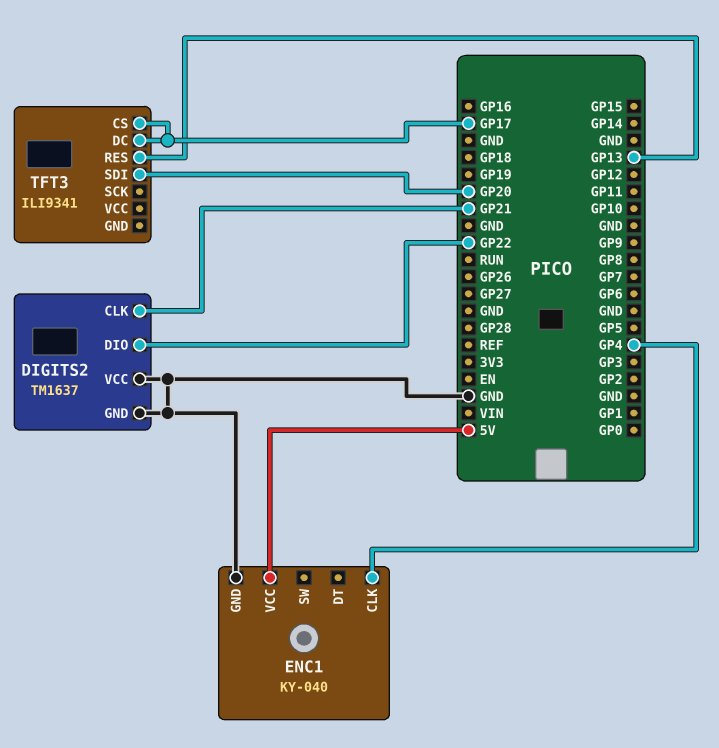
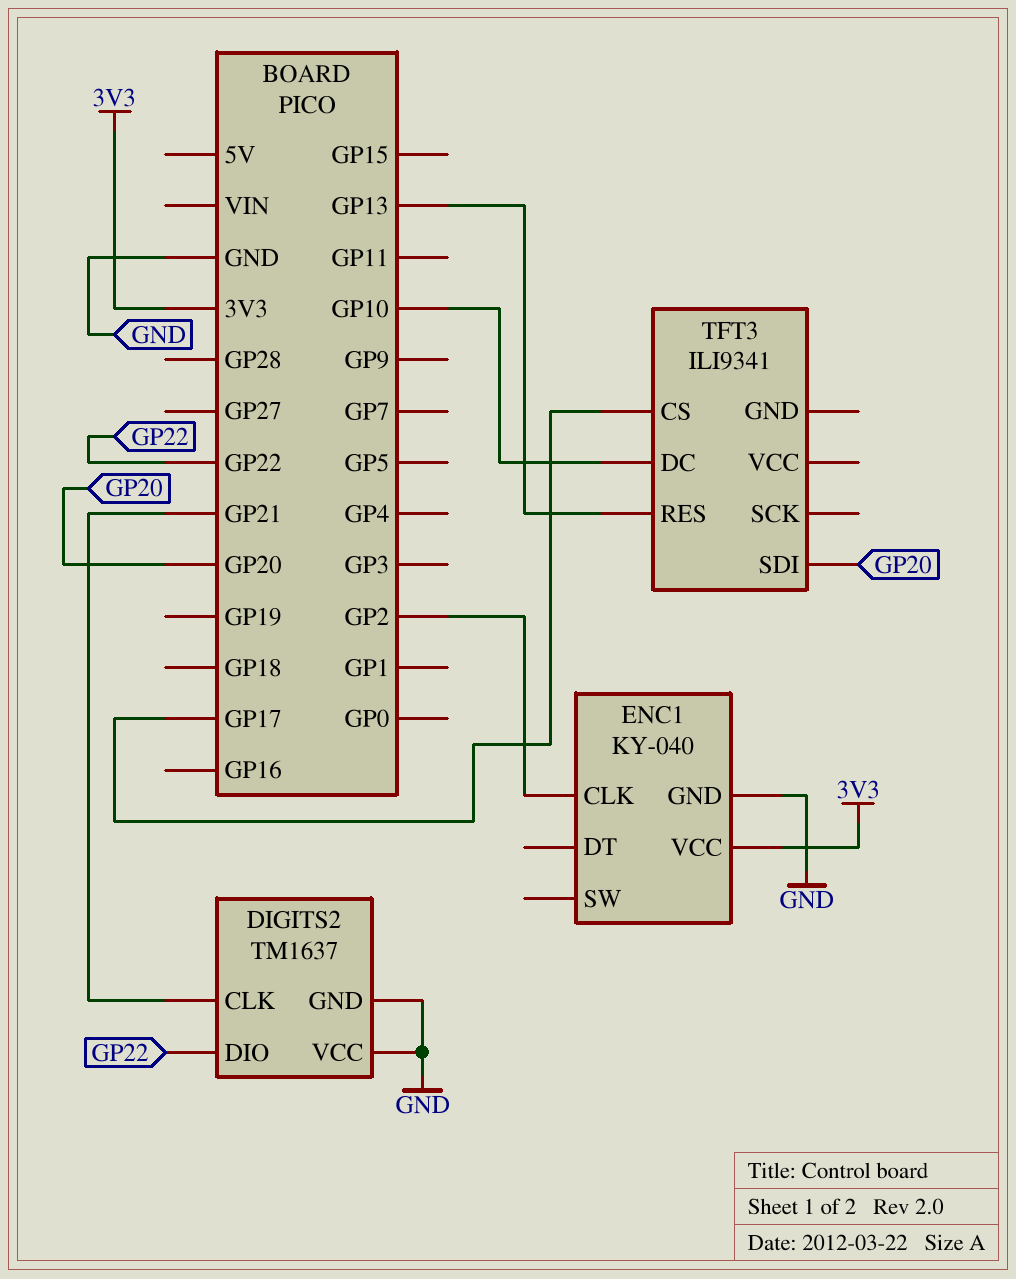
ENC1 pin CLK: GP4 -> GP2
ENC1 pin VCC: 5V -> 3V3
TFT3 pin DC: GP17 -> GP10

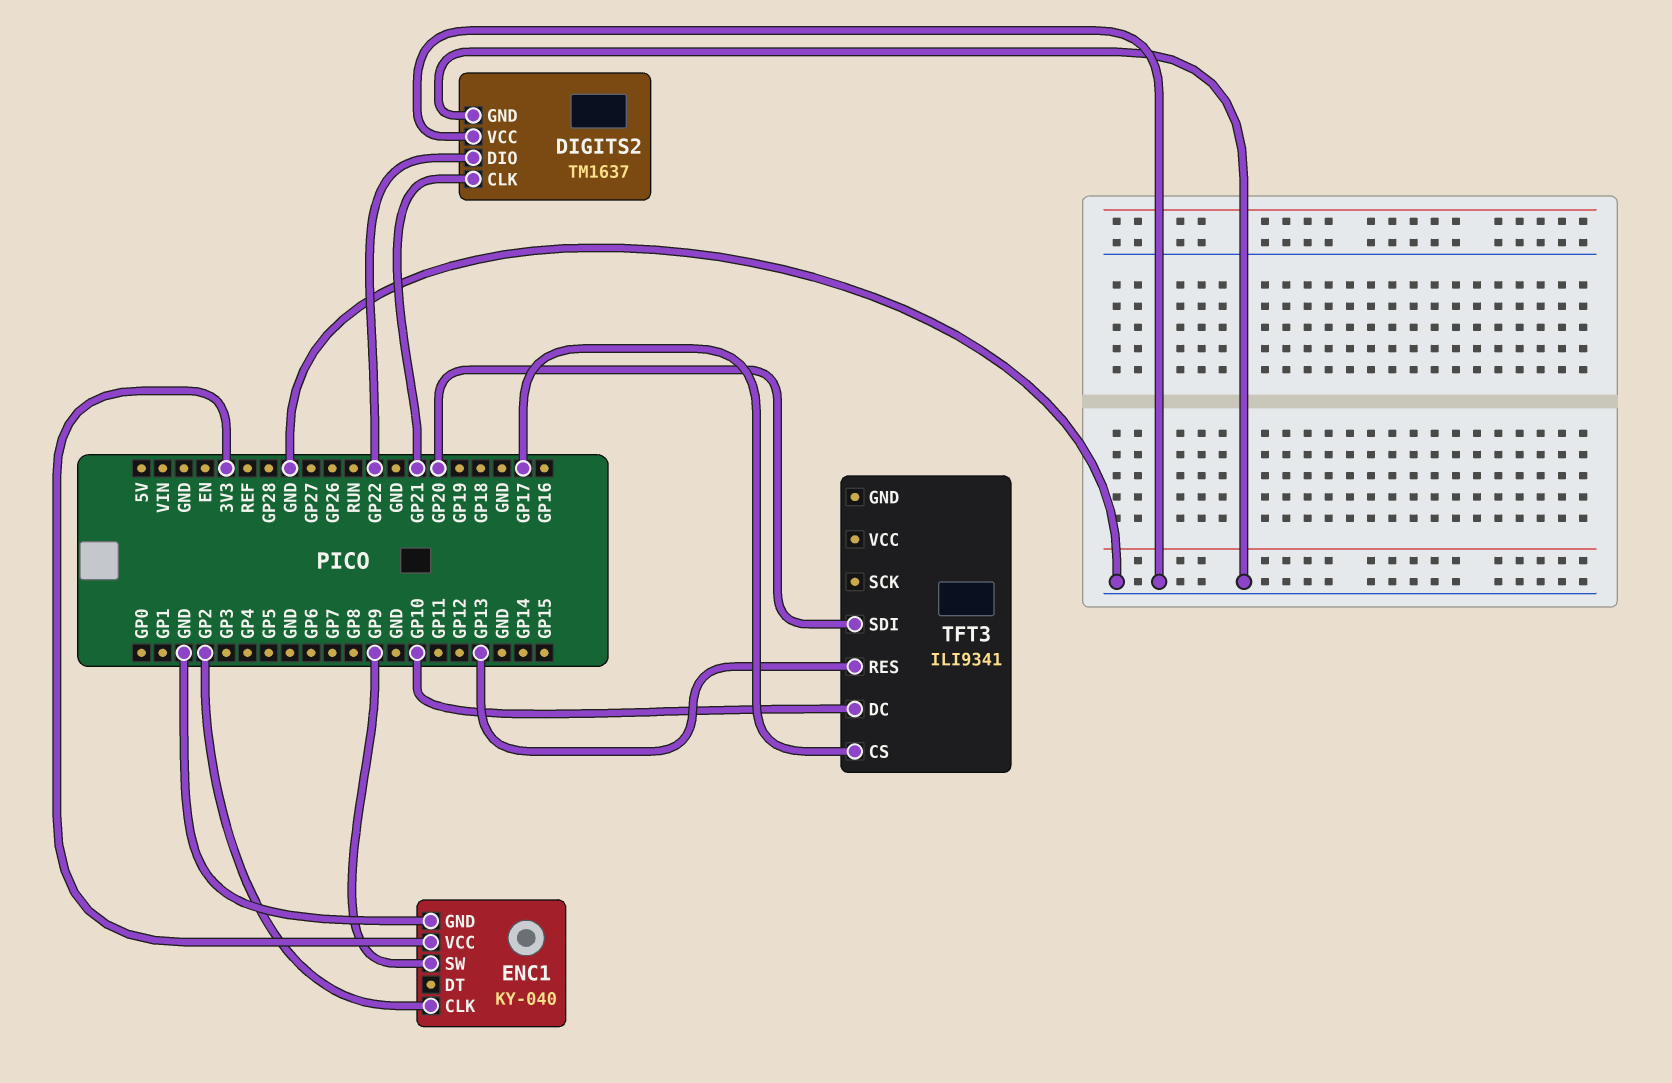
ENC1 pin SW: none -> GP9

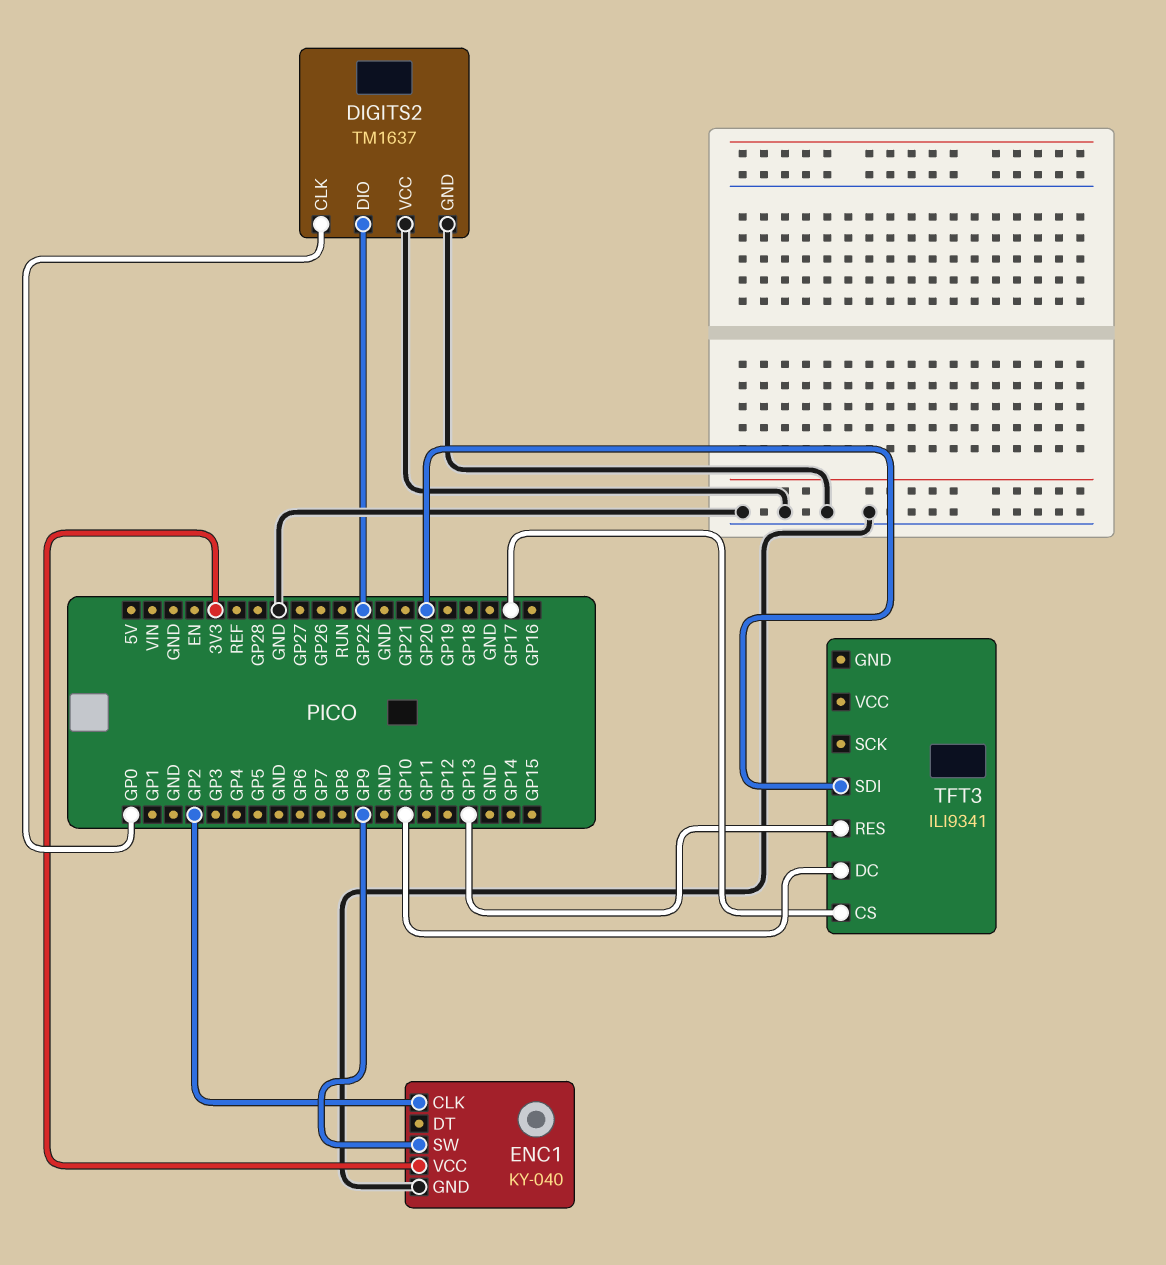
DIGITS2 pin CLK: GP21 -> GP0

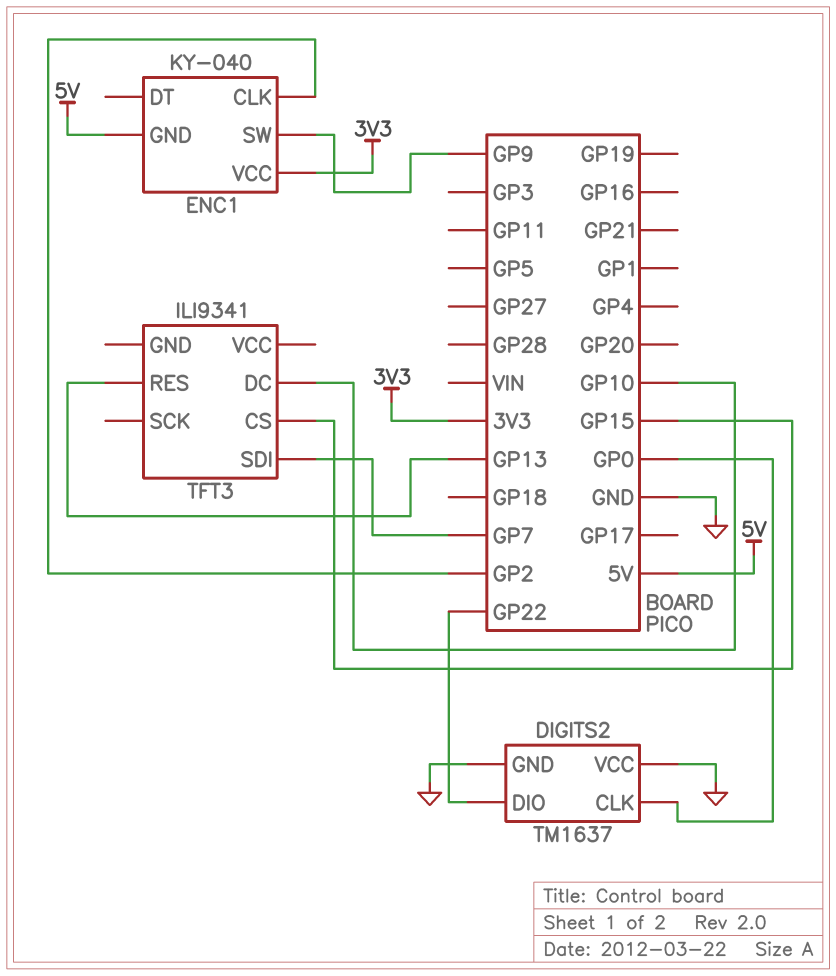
ENC1 pin GND: GND -> 5V
TFT3 pin CS: GP17 -> GP15
TFT3 pin SDI: GP20 -> GP7

